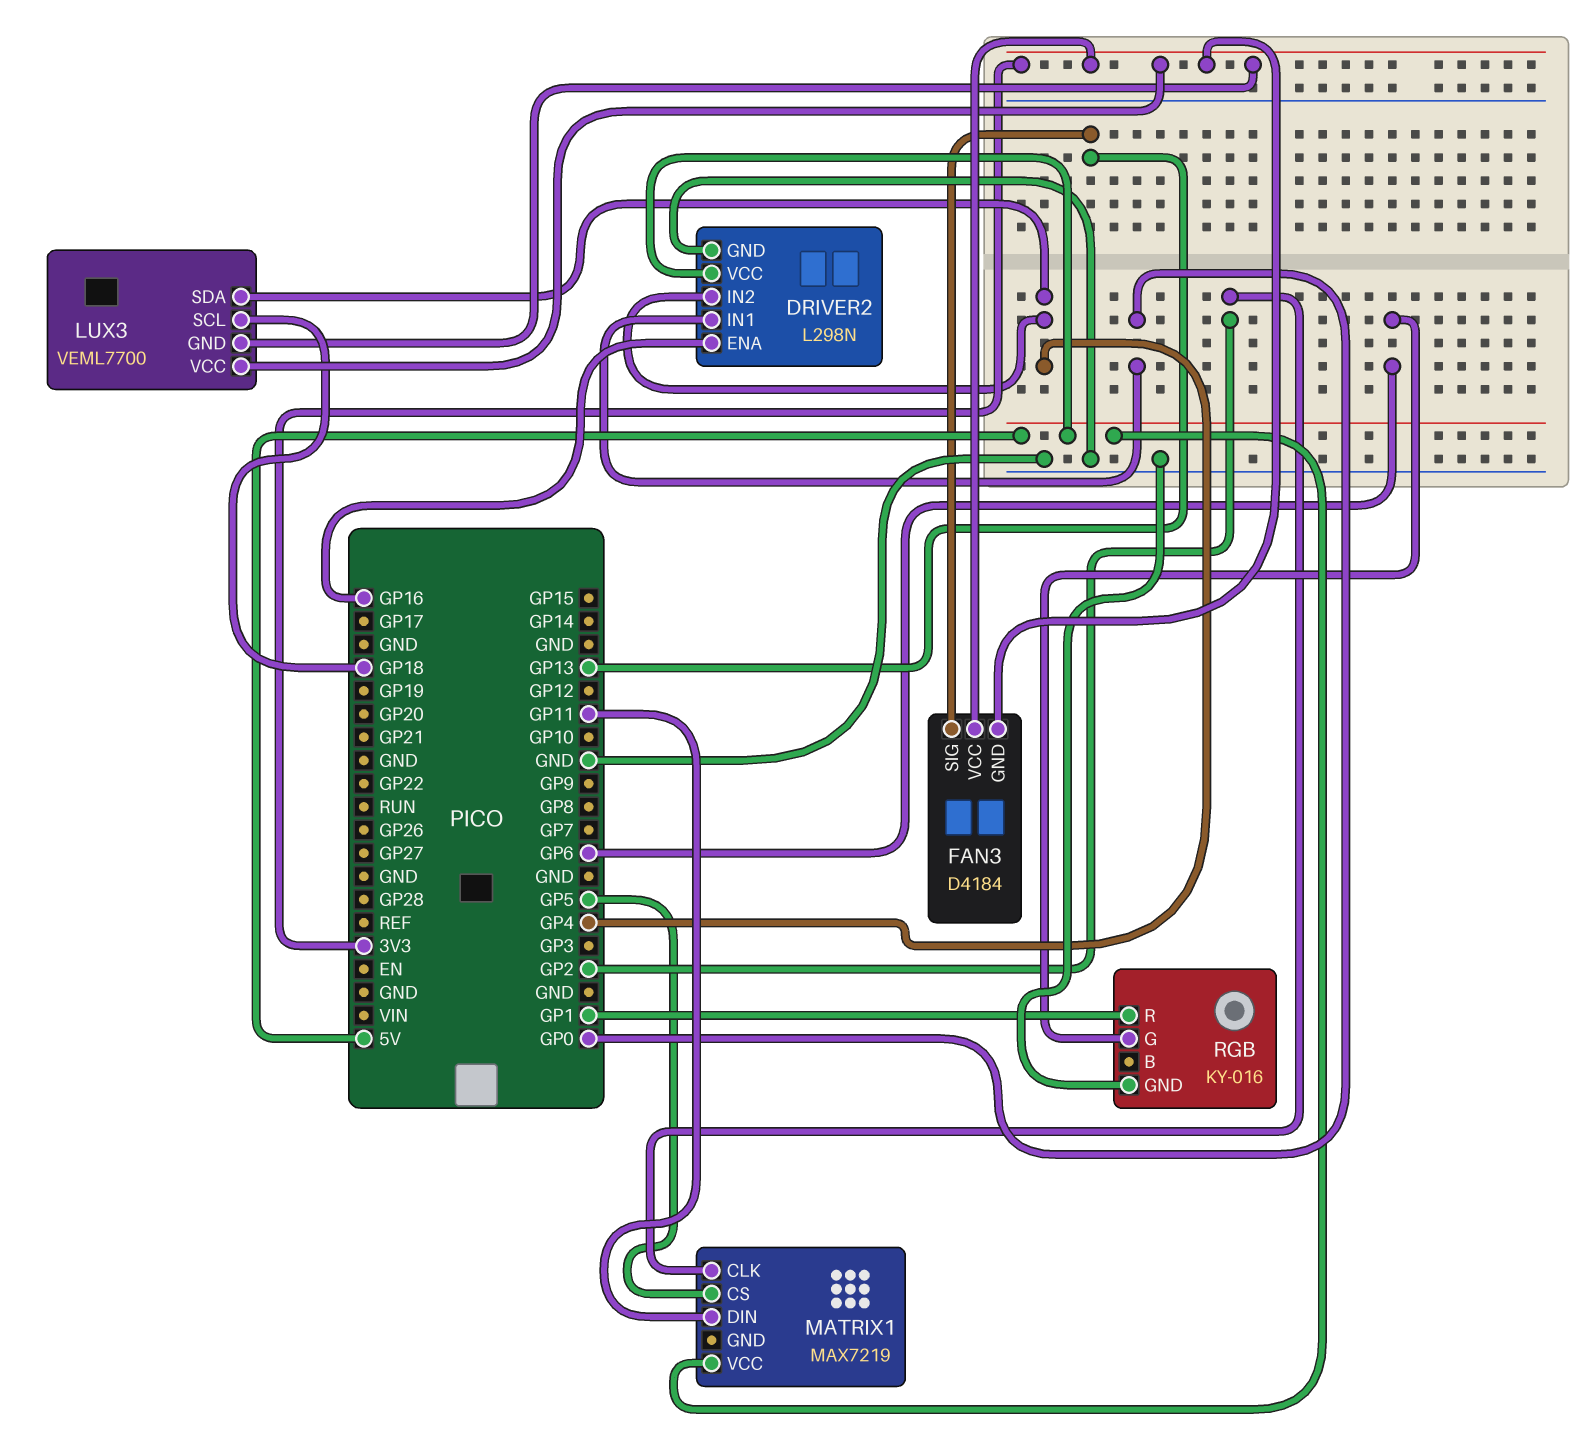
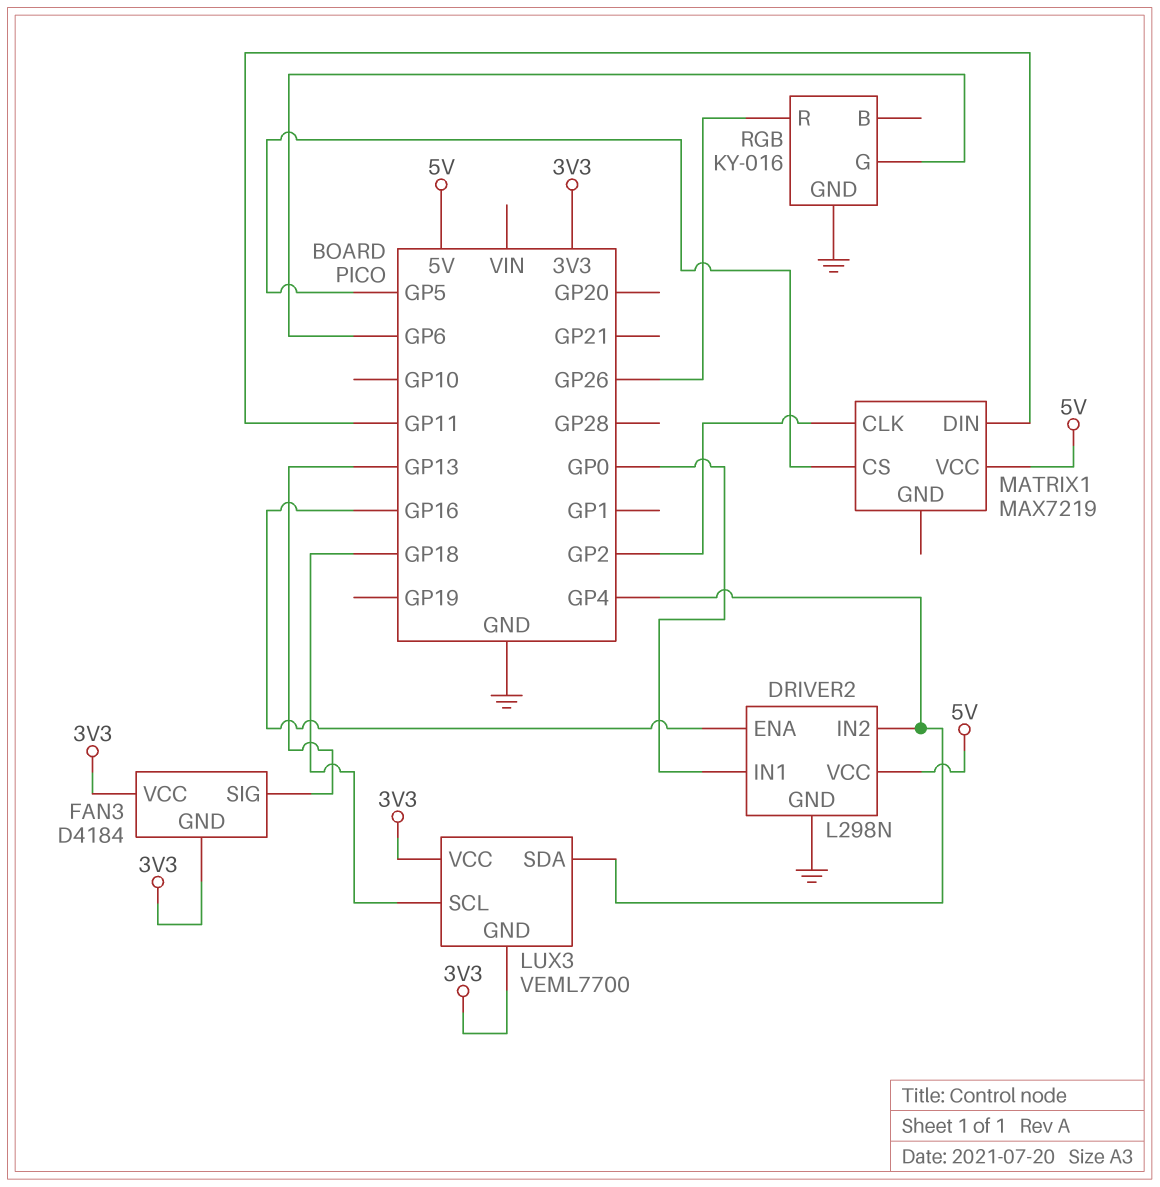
RGB pin R: GP1 -> GP26

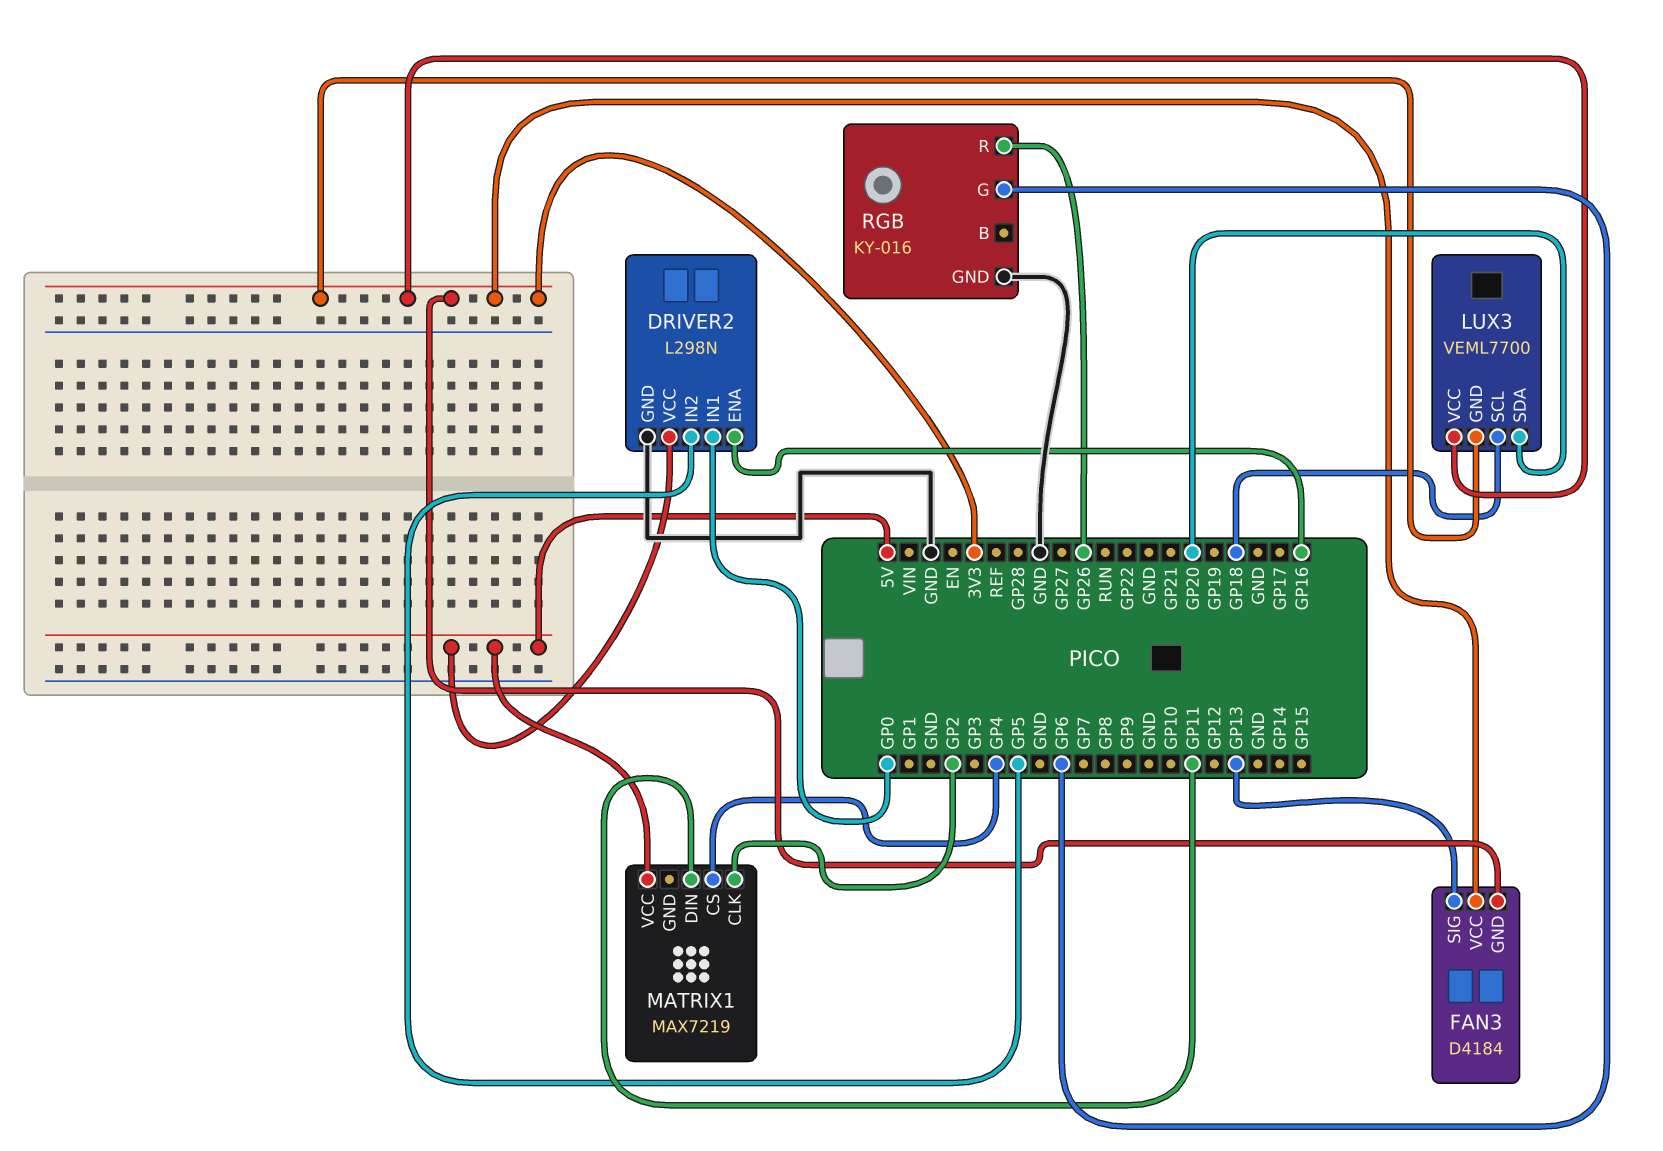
DRIVER2 pin IN2: GP4 -> GP5
LUX3 pin SDA: GP4 -> GP20
MATRIX1 pin CS: GP5 -> GP4

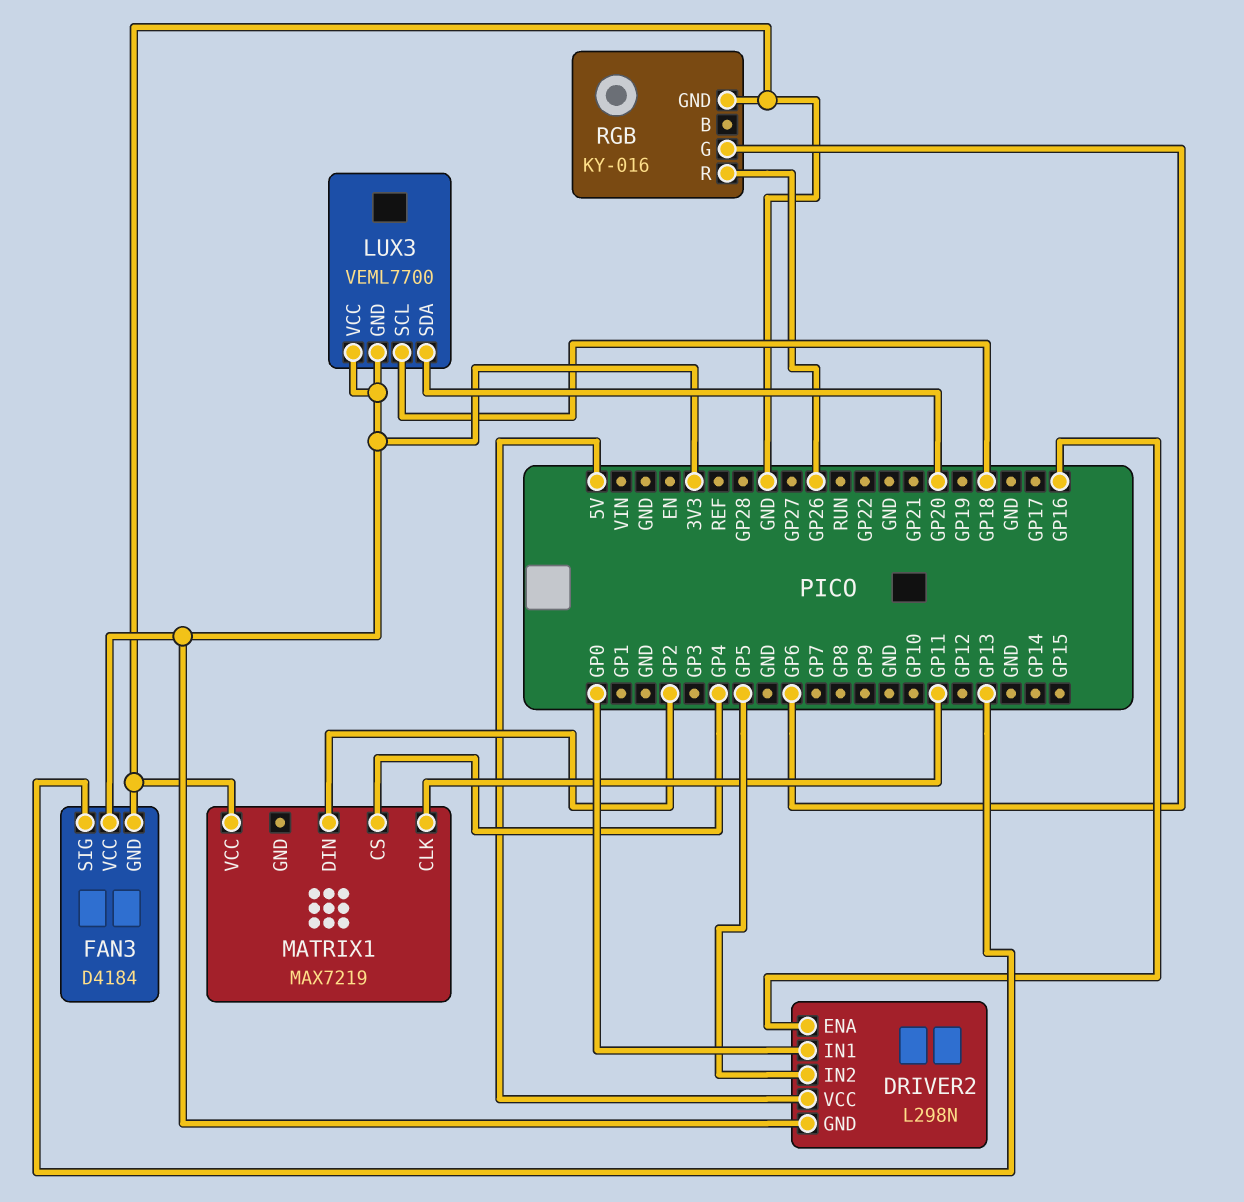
DRIVER2 pin GND: GND -> 3V3
FAN3 pin GND: 3V3 -> GND
MATRIX1 pin CLK: GP2 -> GP11
MATRIX1 pin DIN: GP11 -> GP2
MATRIX1 pin VCC: 5V -> GND

